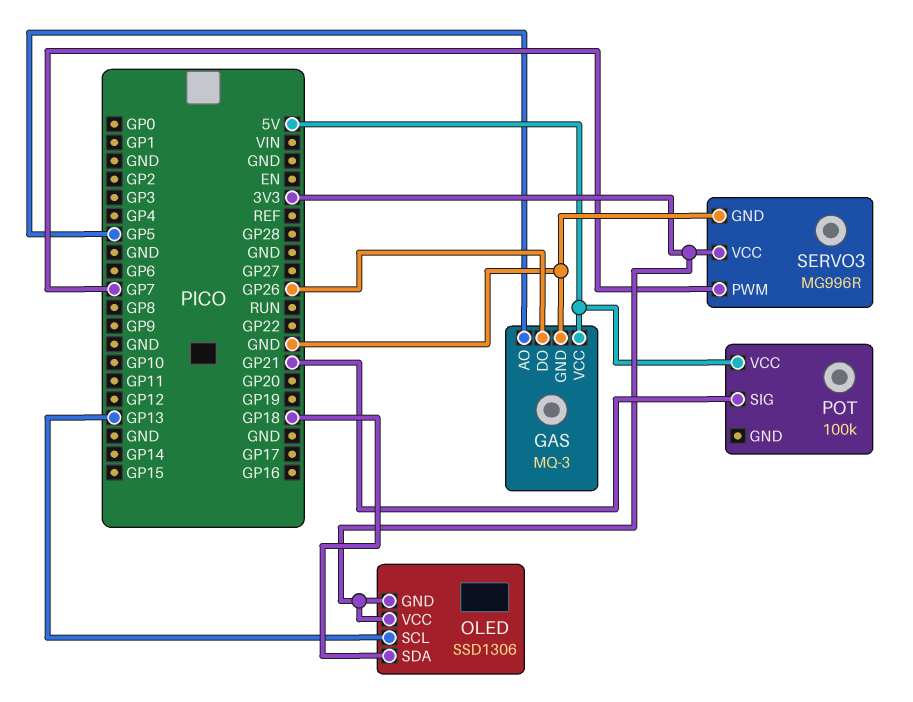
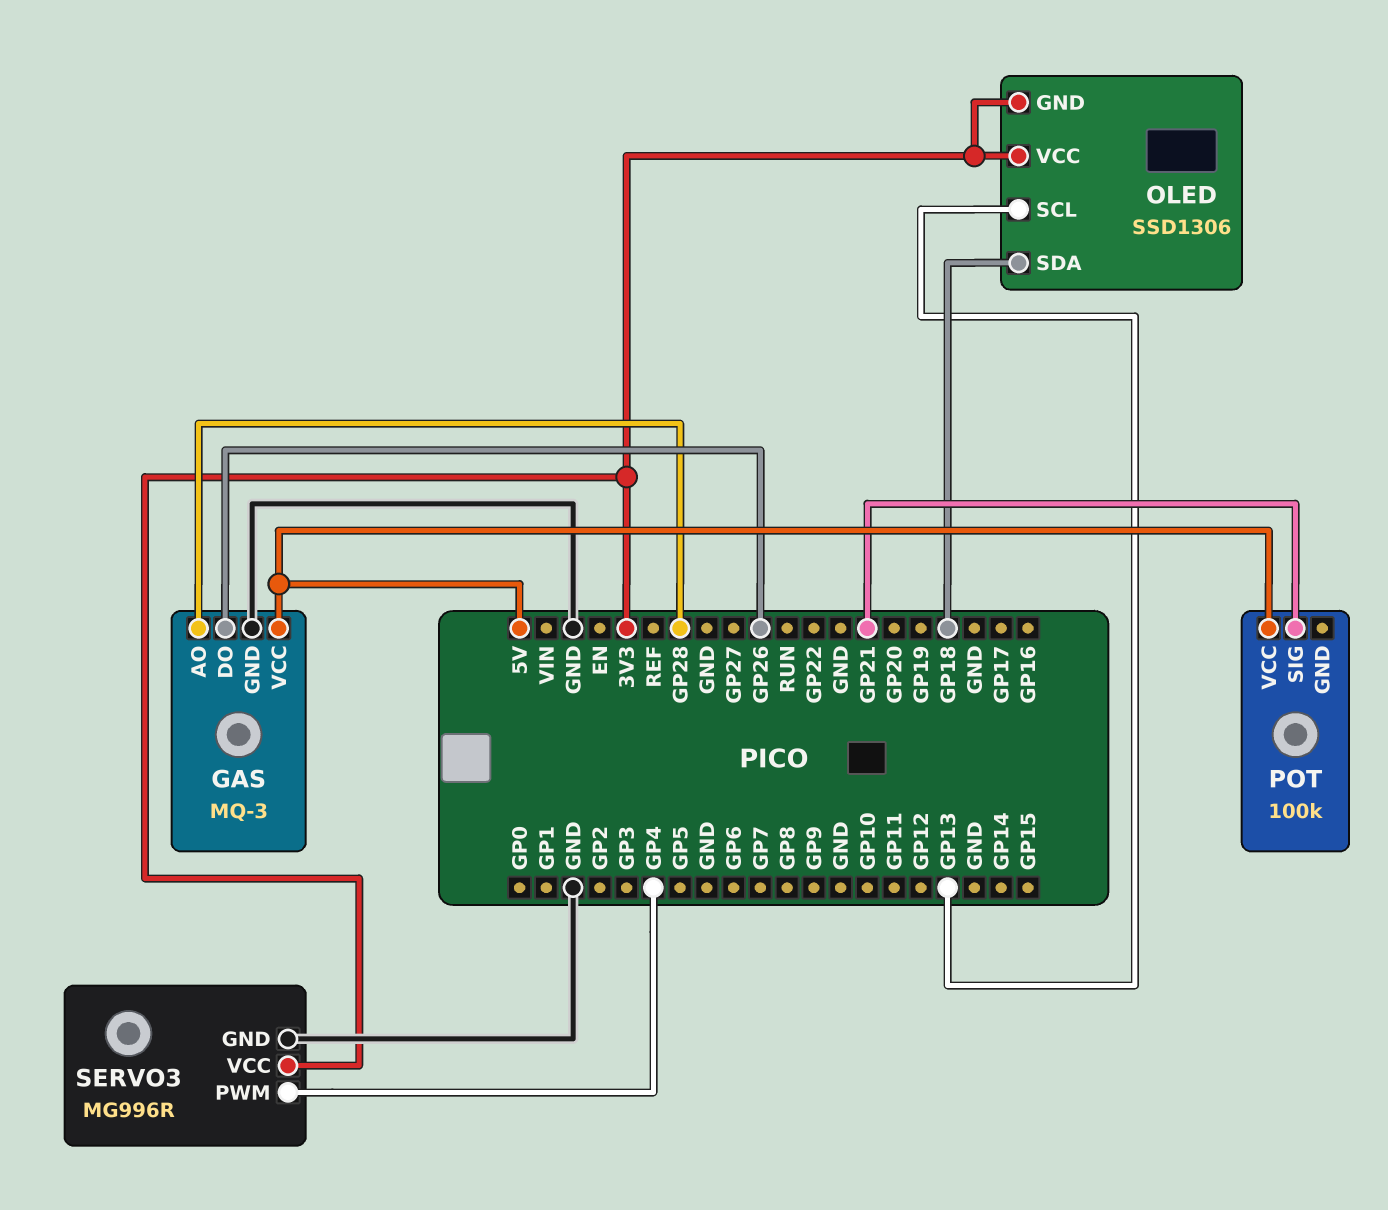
GAS pin AO: GP5 -> GP28
SERVO3 pin PWM: GP7 -> GP4

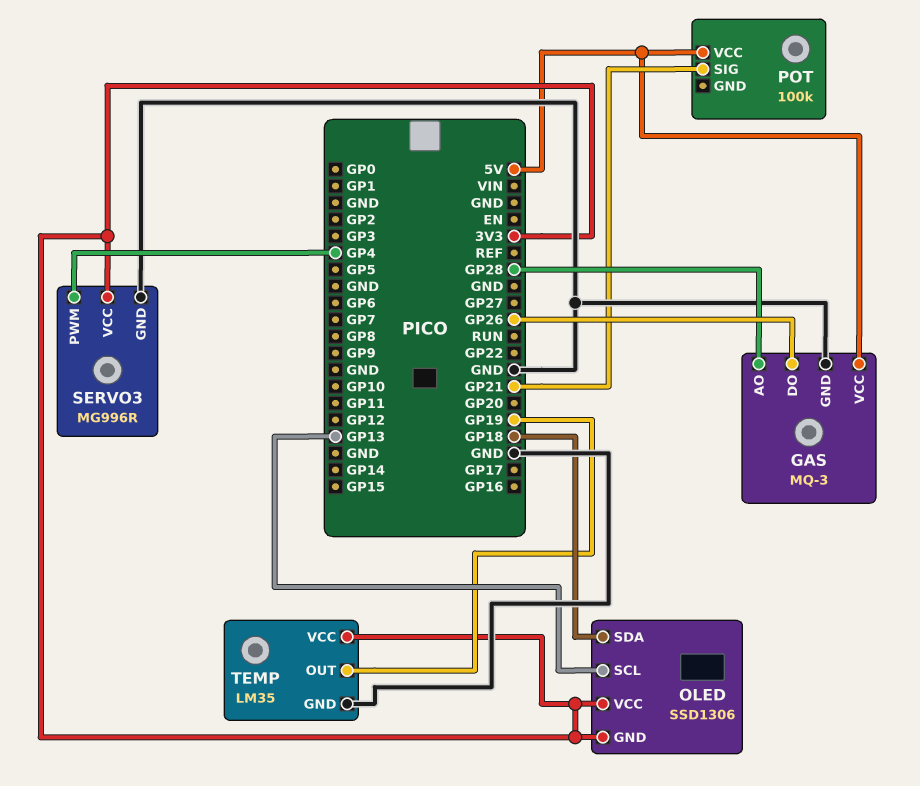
TEMP: none -> LM35
TEMP pin GND: none -> GND
TEMP pin OUT: none -> GP19
TEMP pin VCC: none -> 3V3

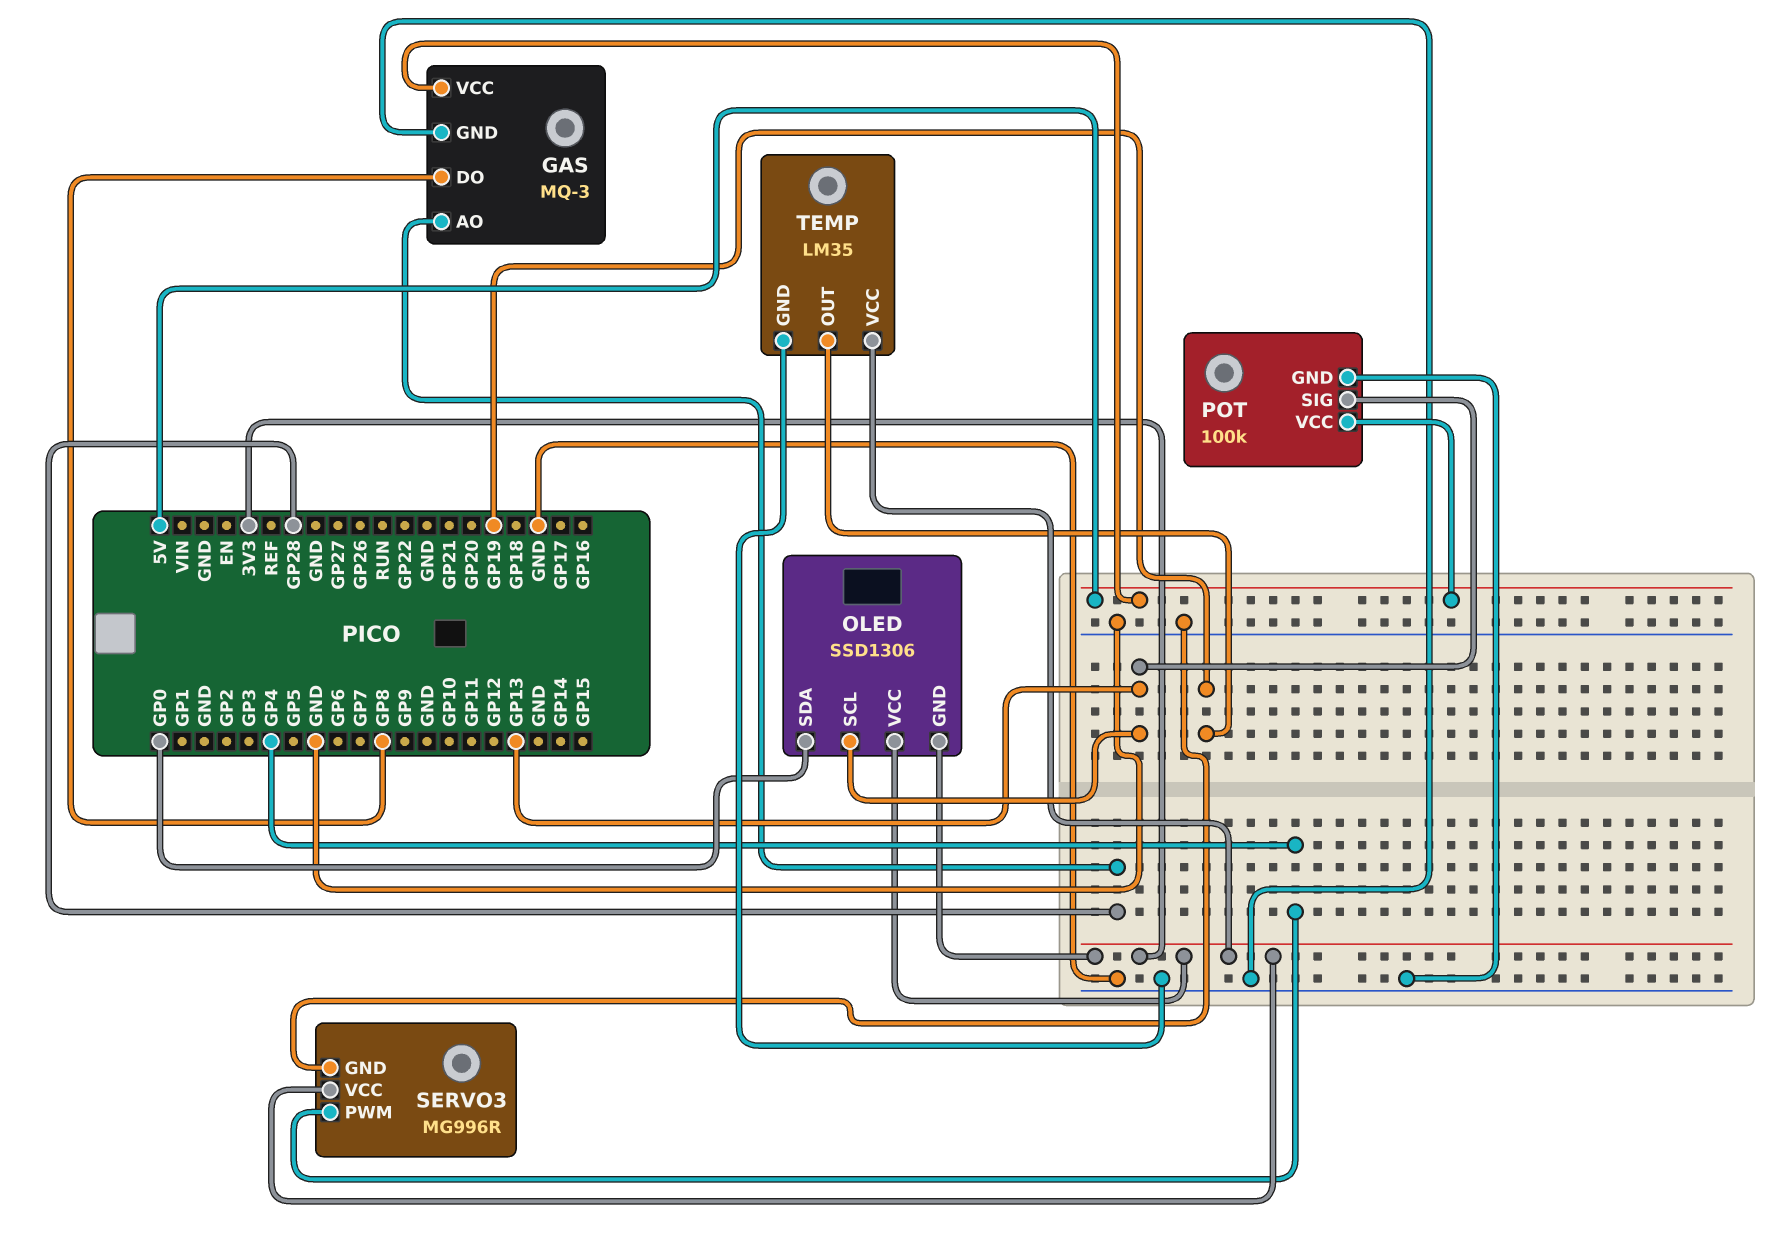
GAS pin DO: GP26 -> GP8
OLED pin SDA: GP18 -> GP0
POT pin GND: none -> GND
POT pin SIG: GP21 -> GP13

